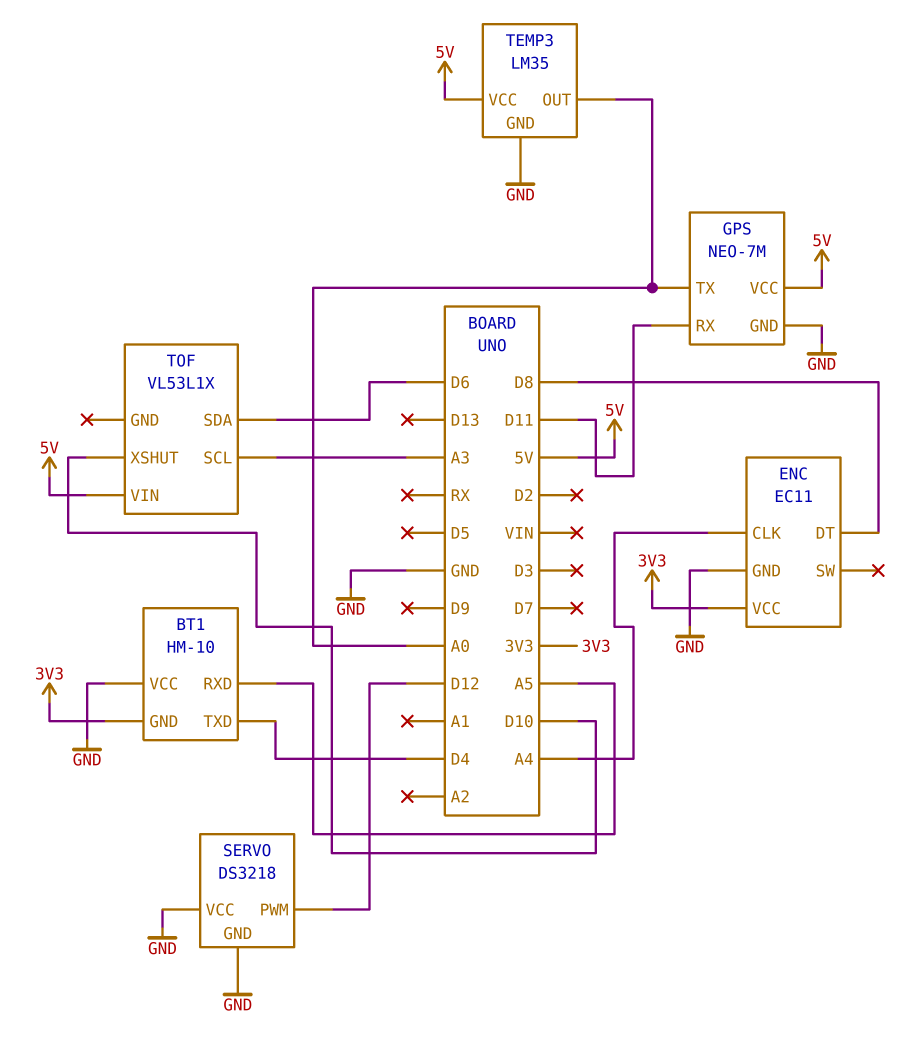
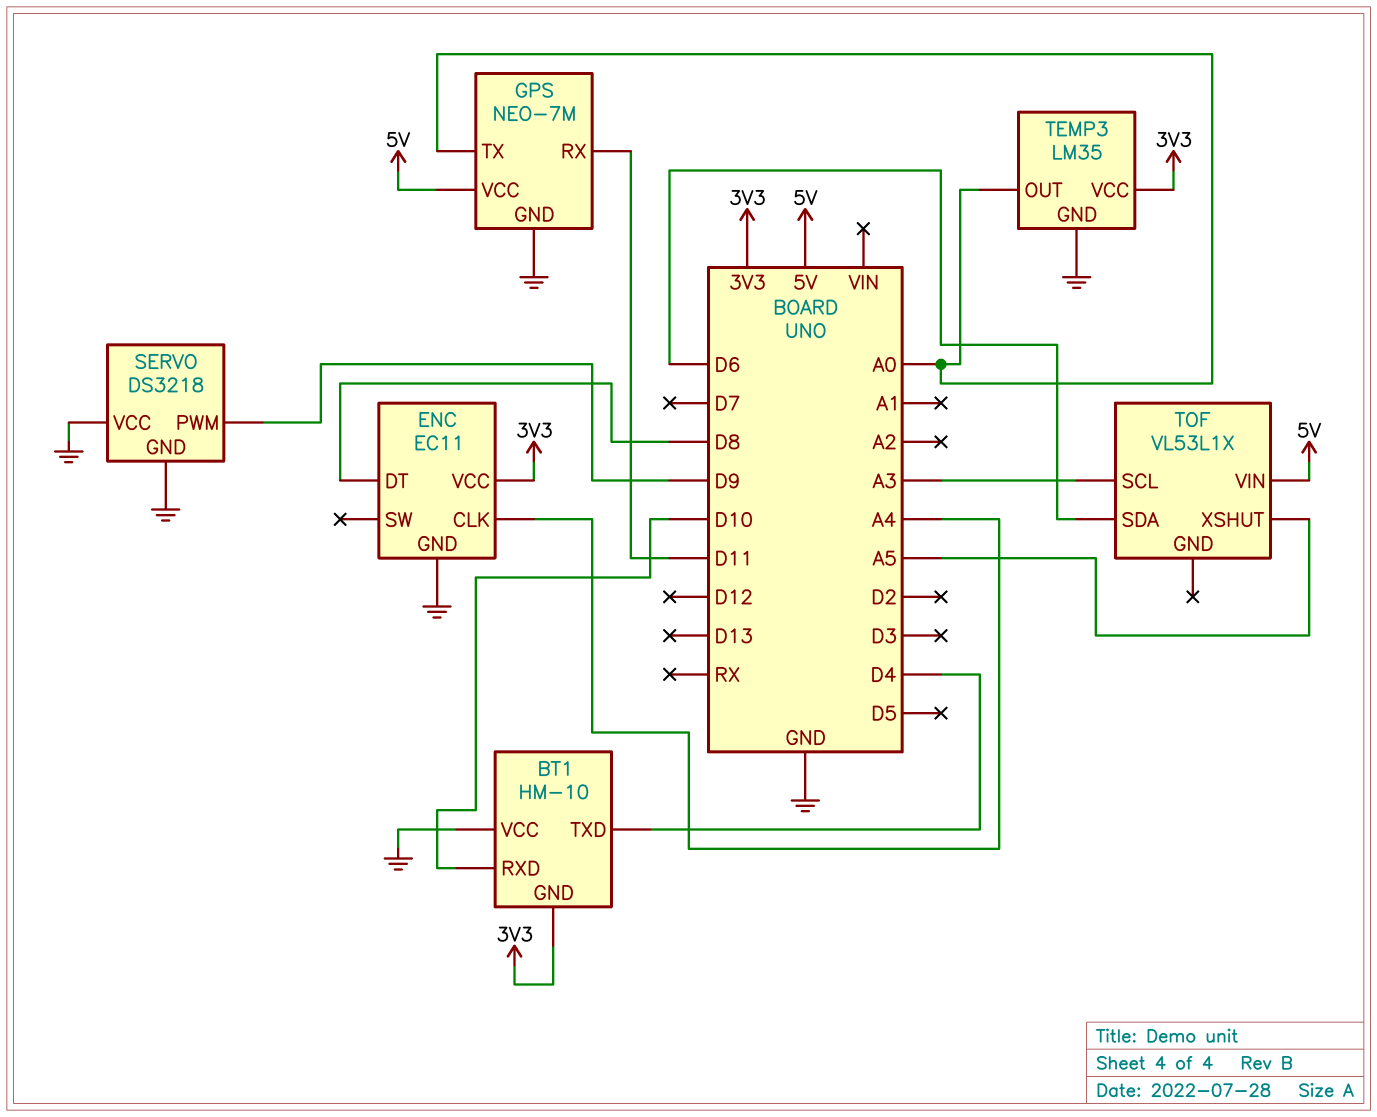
BT1 pin RXD: A5 -> D10
SERVO pin PWM: D12 -> D9
TEMP3 pin VCC: 5V -> 3V3
TOF pin XSHUT: D10 -> A5

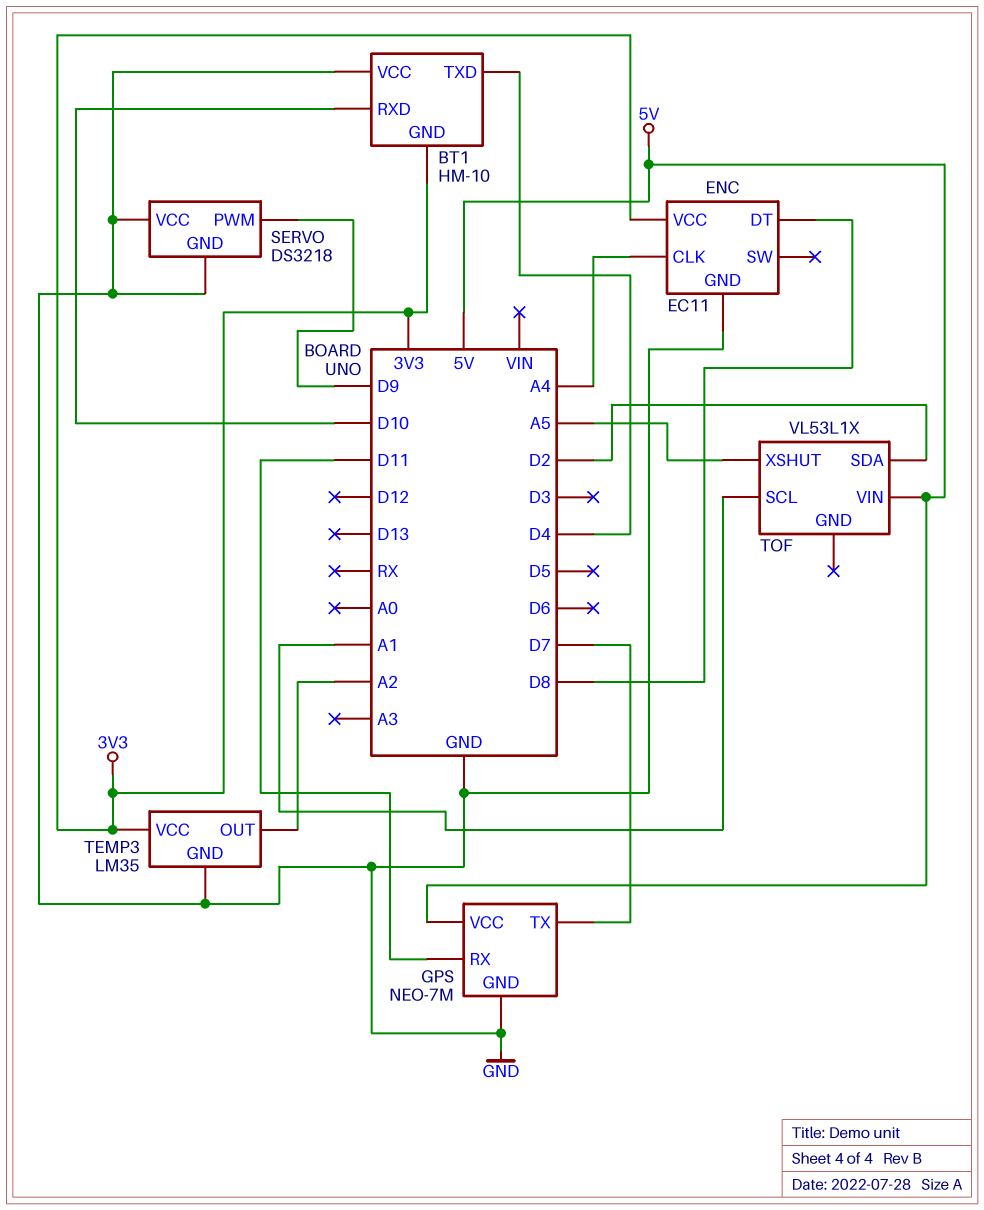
GPS pin TX: A0 -> D7
TEMP3 pin OUT: A0 -> A2
TOF pin SCL: A3 -> A1
TOF pin SDA: D6 -> D2

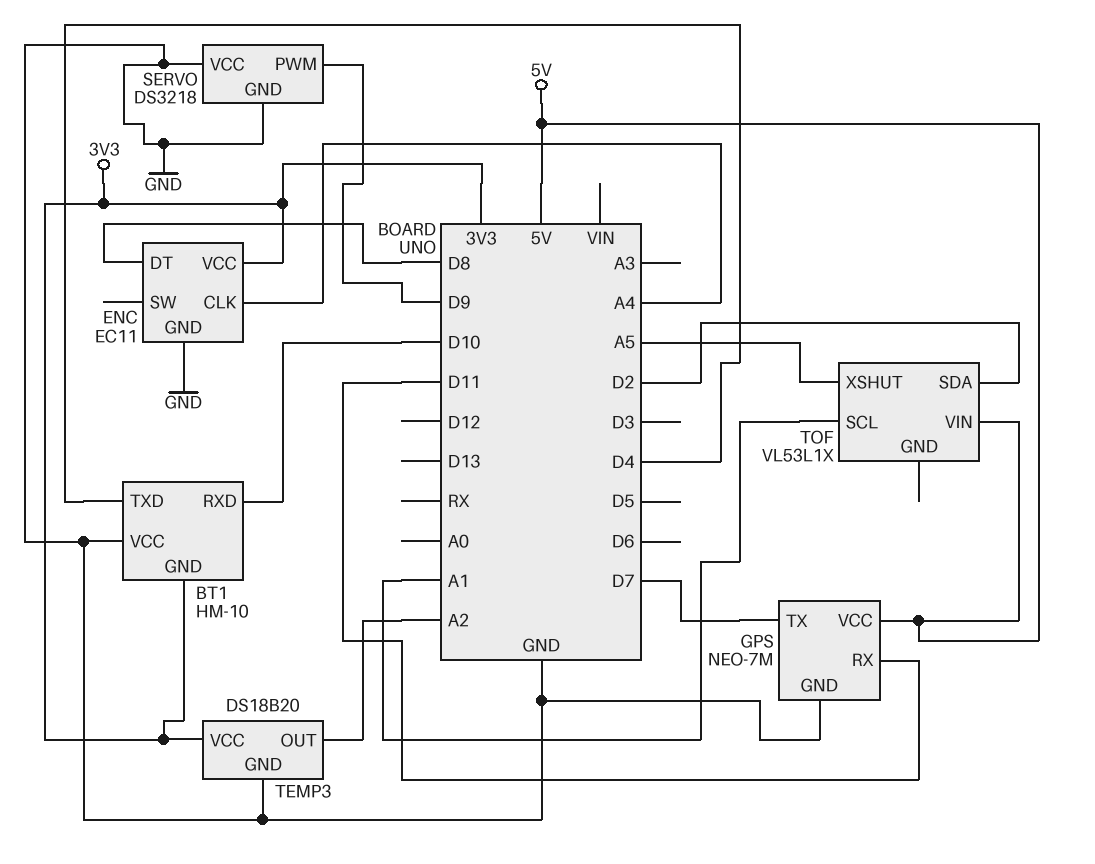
TEMP3: LM35 -> DS18B20

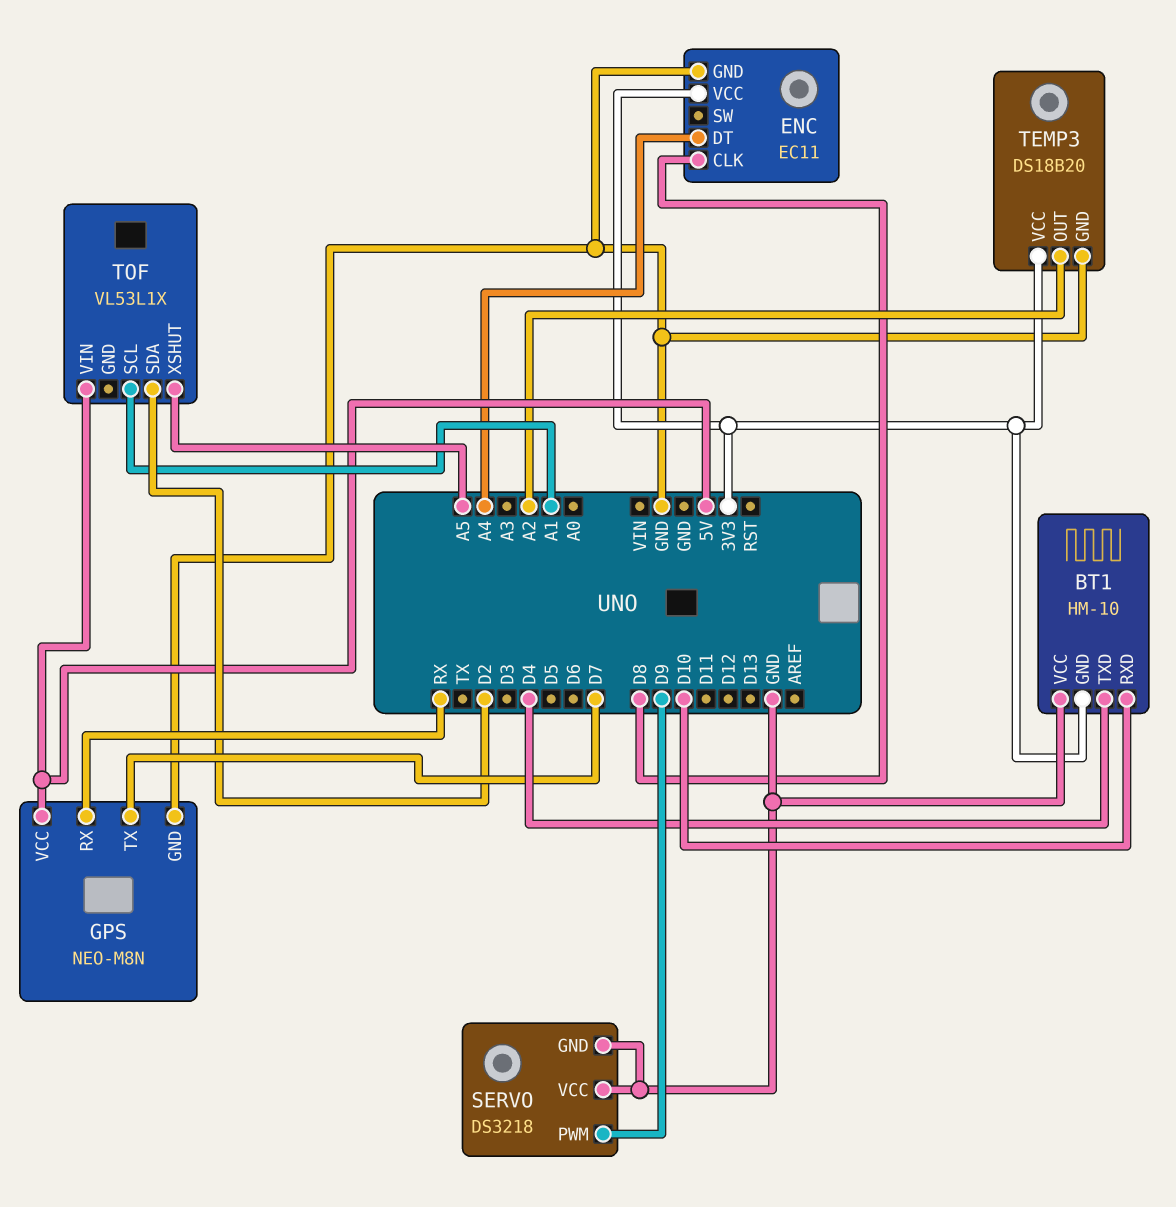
ENC pin CLK: A4 -> D8
ENC pin DT: D8 -> A4
GPS: NEO-7M -> NEO-M8N
GPS pin RX: D11 -> RX

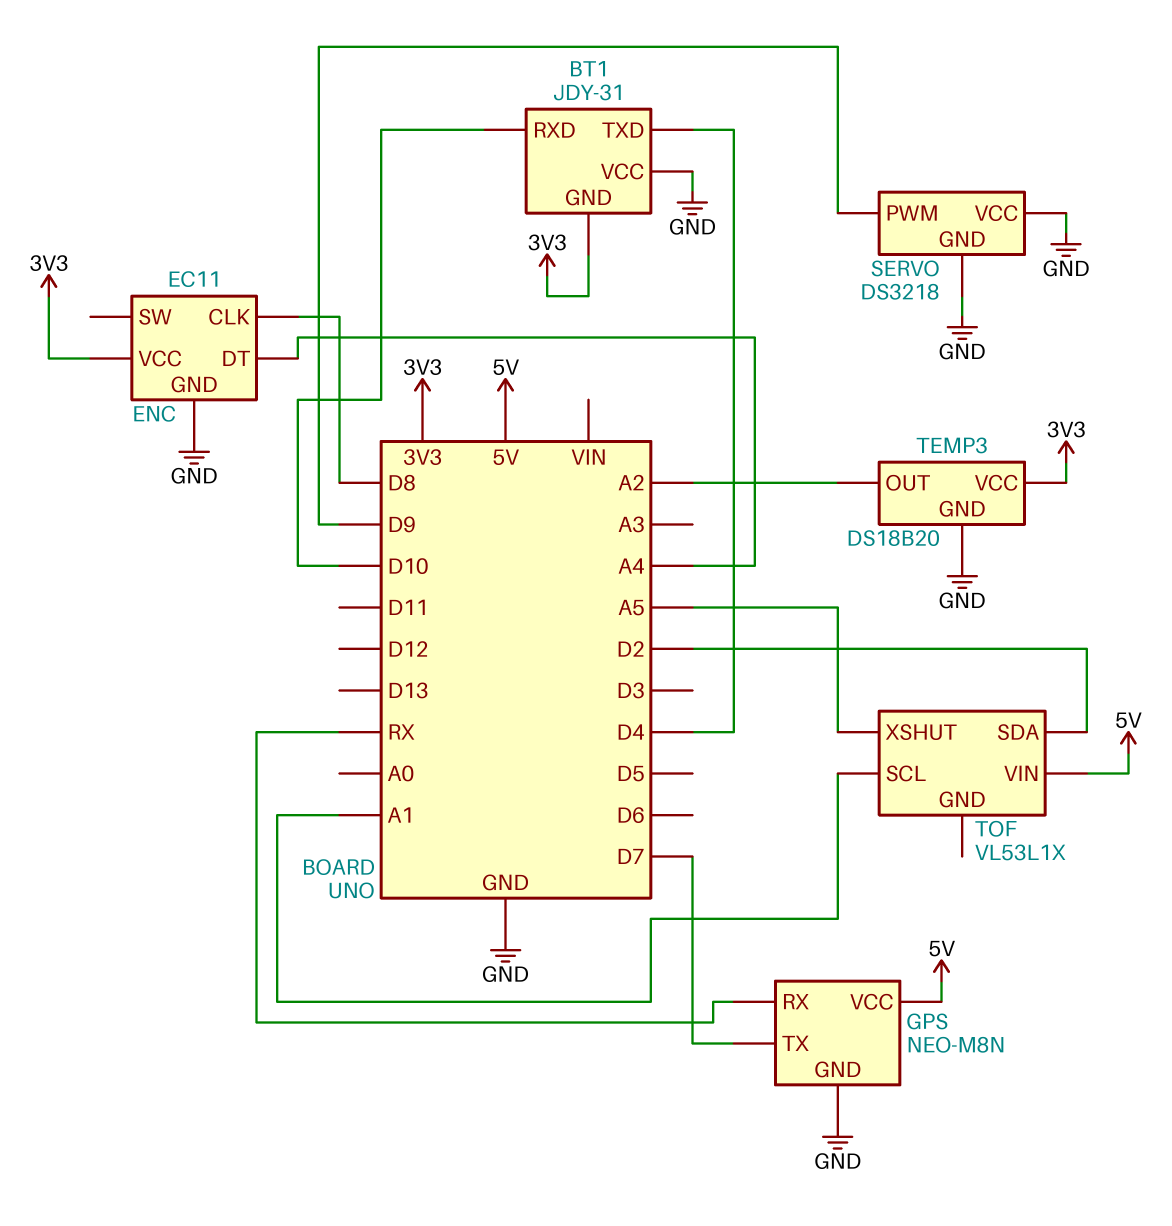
BT1: HM-10 -> JDY-31

